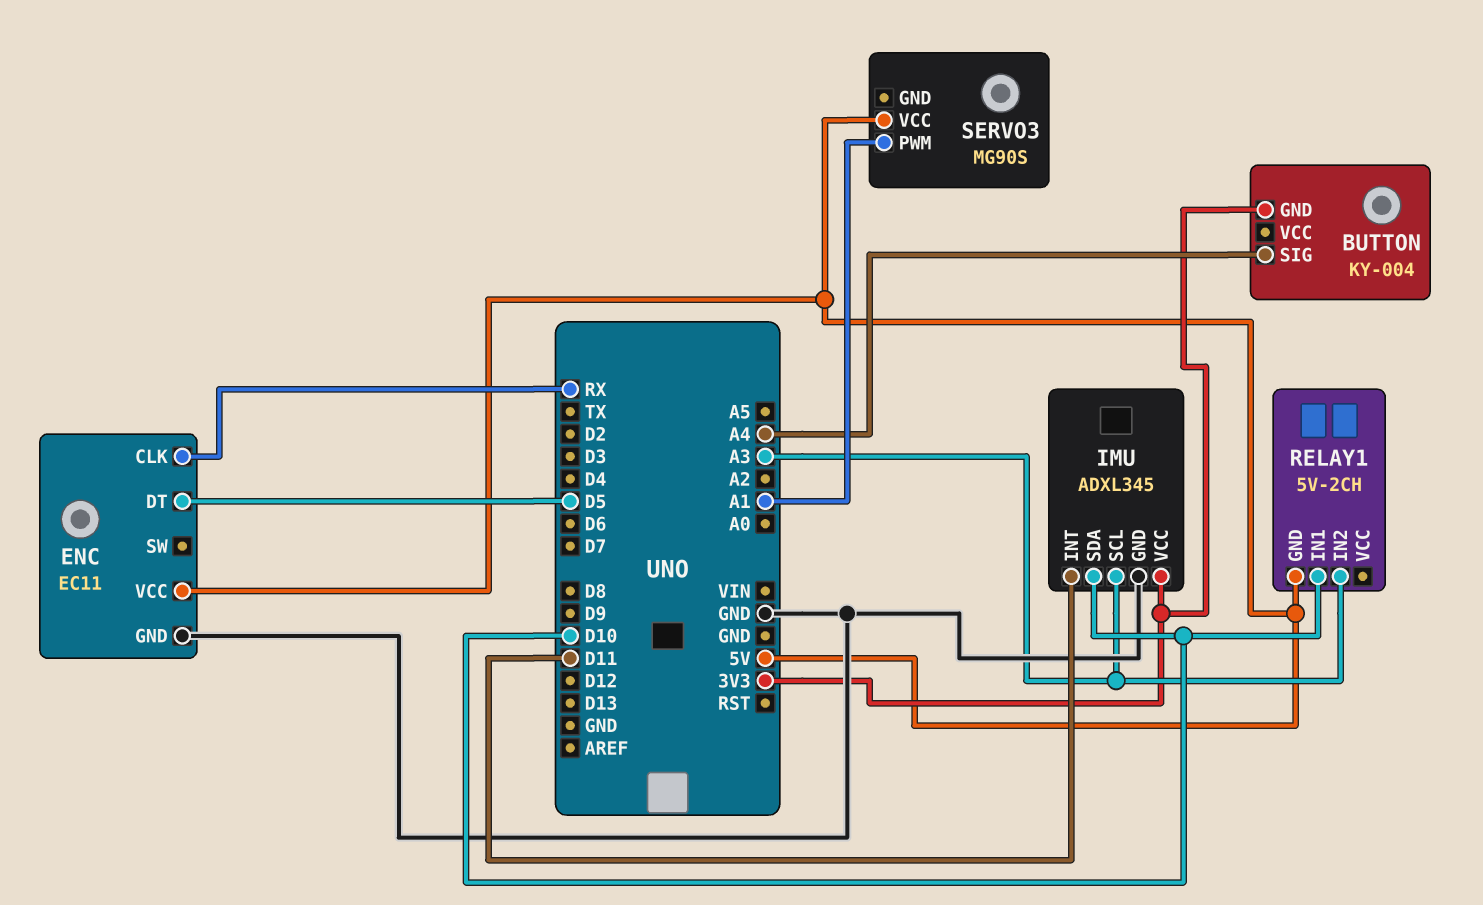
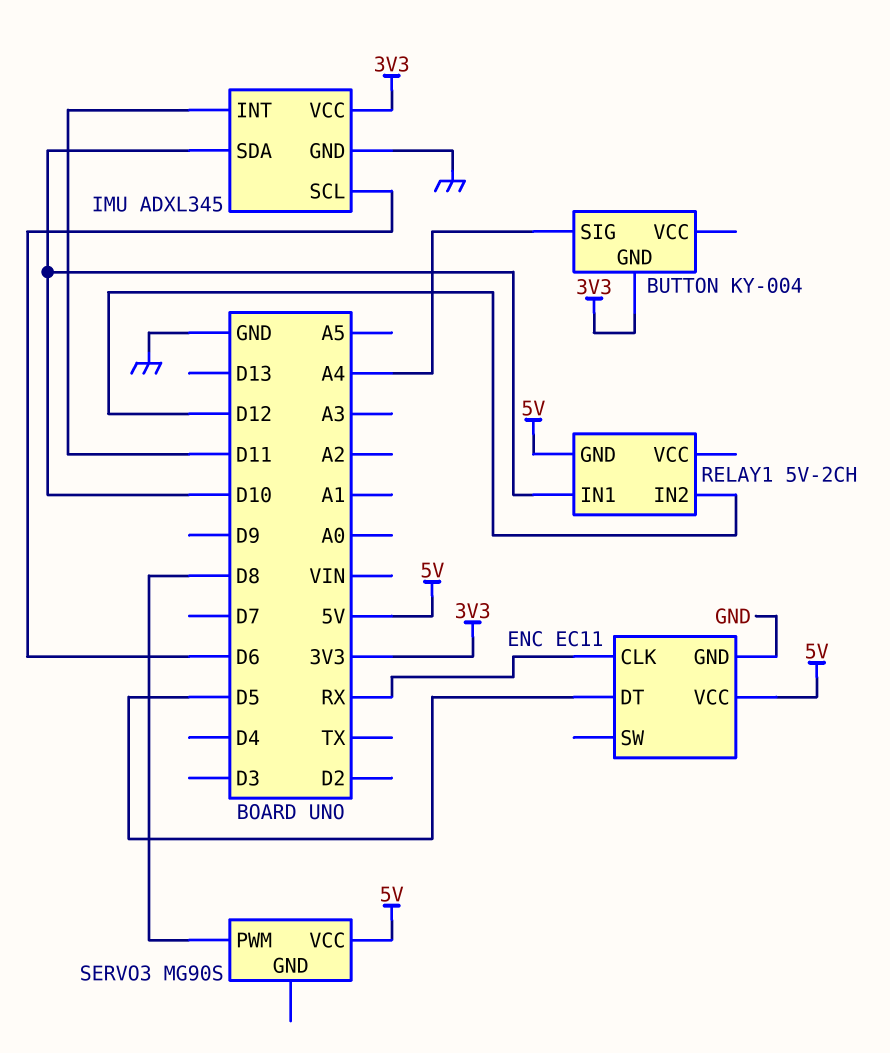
IMU pin SCL: A3 -> D6
RELAY1 pin IN2: A3 -> D12
SERVO3 pin PWM: A1 -> D8

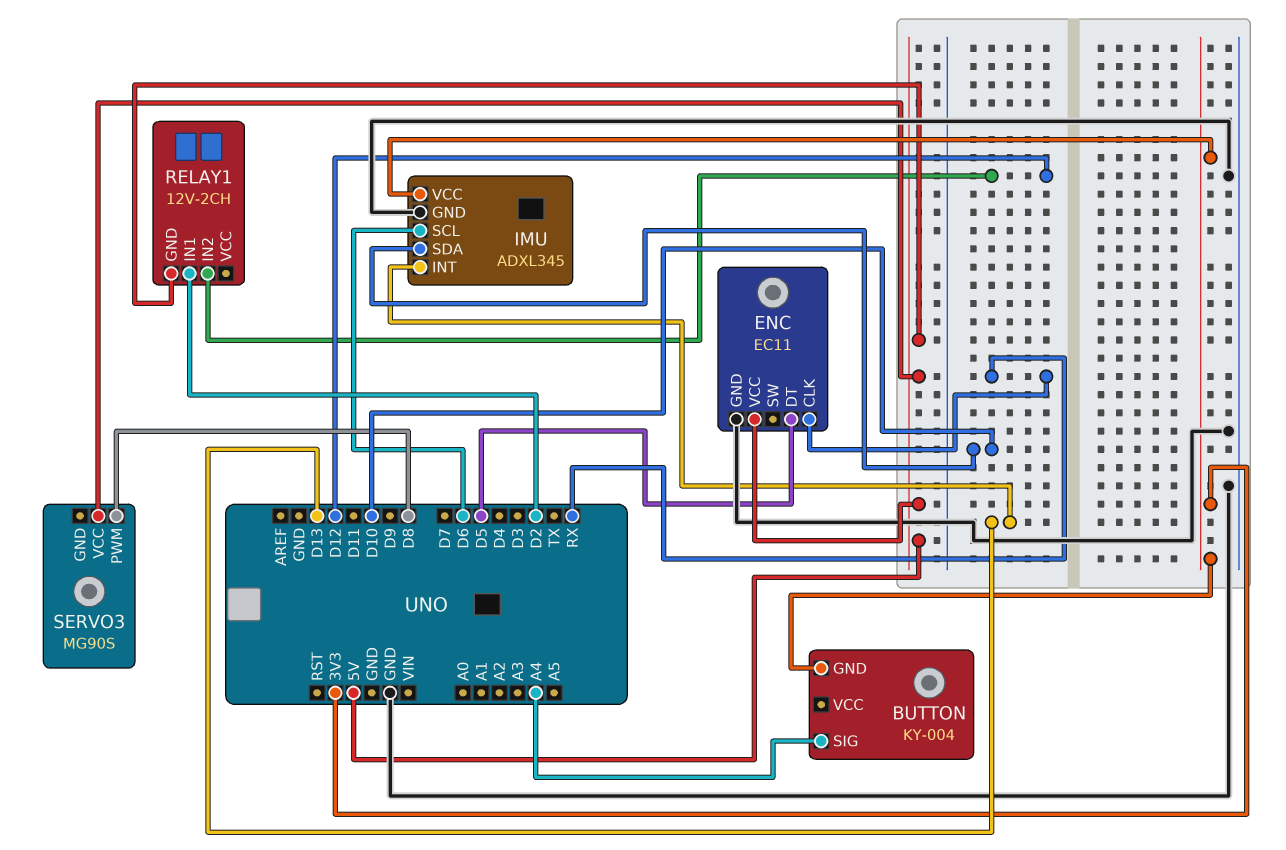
IMU pin INT: D11 -> D13
RELAY1: 5V-2CH -> 12V-2CH
RELAY1 pin IN1: D10 -> D2

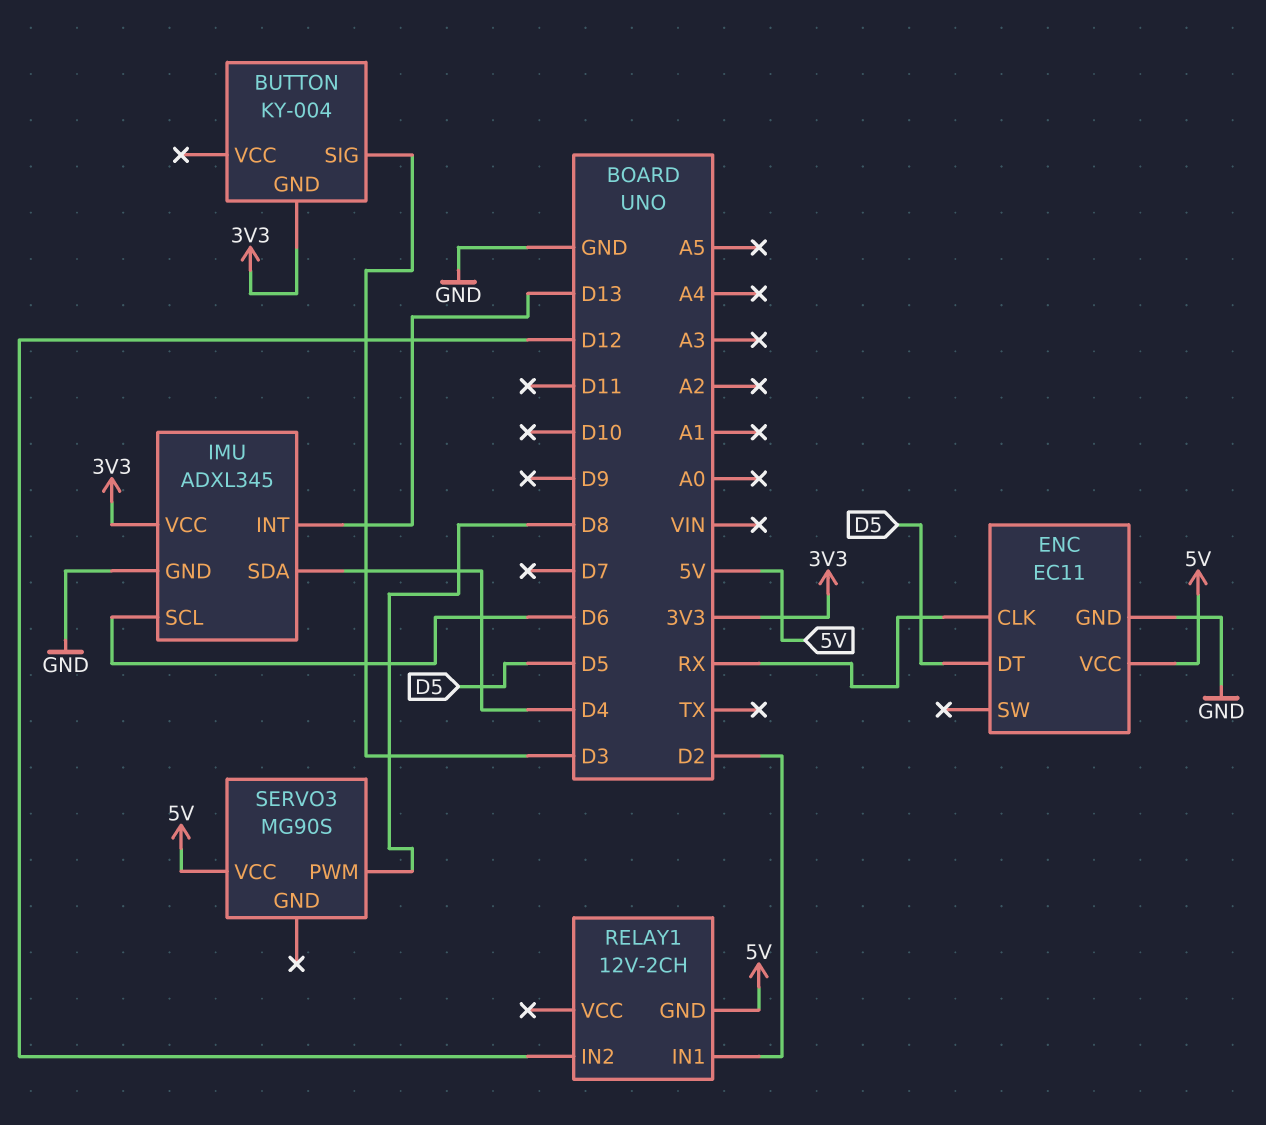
BUTTON pin SIG: A4 -> D3
IMU pin SDA: D10 -> D4

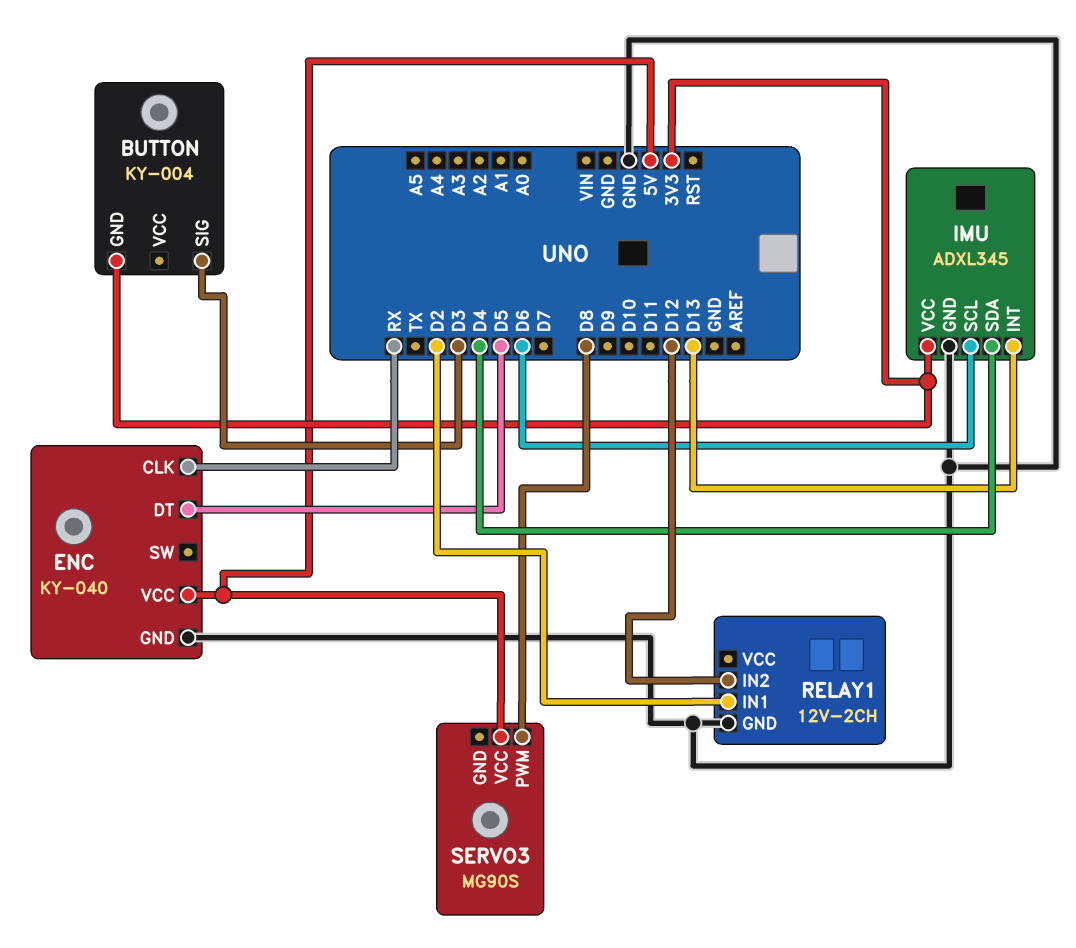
ENC: EC11 -> KY-040
RELAY1 pin GND: 5V -> GND

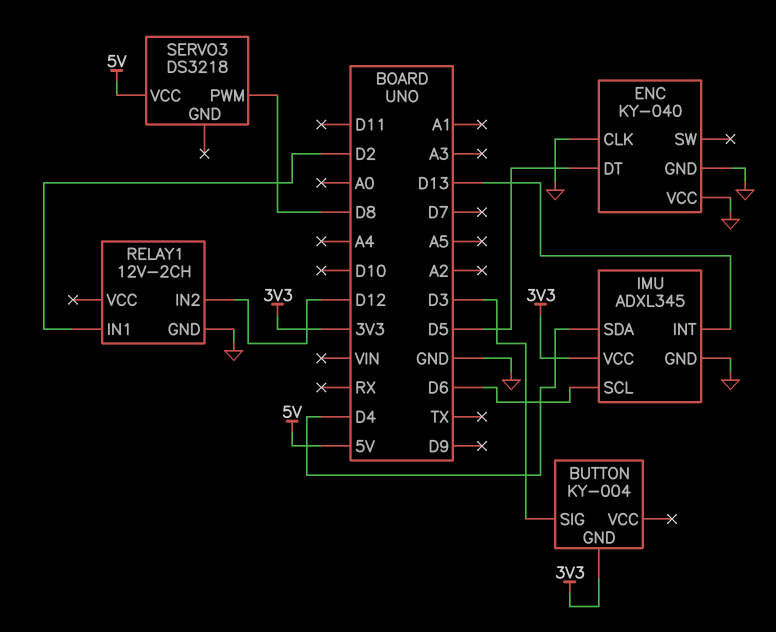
ENC pin CLK: RX -> GND
ENC pin VCC: 5V -> GND
SERVO3: MG90S -> DS3218

